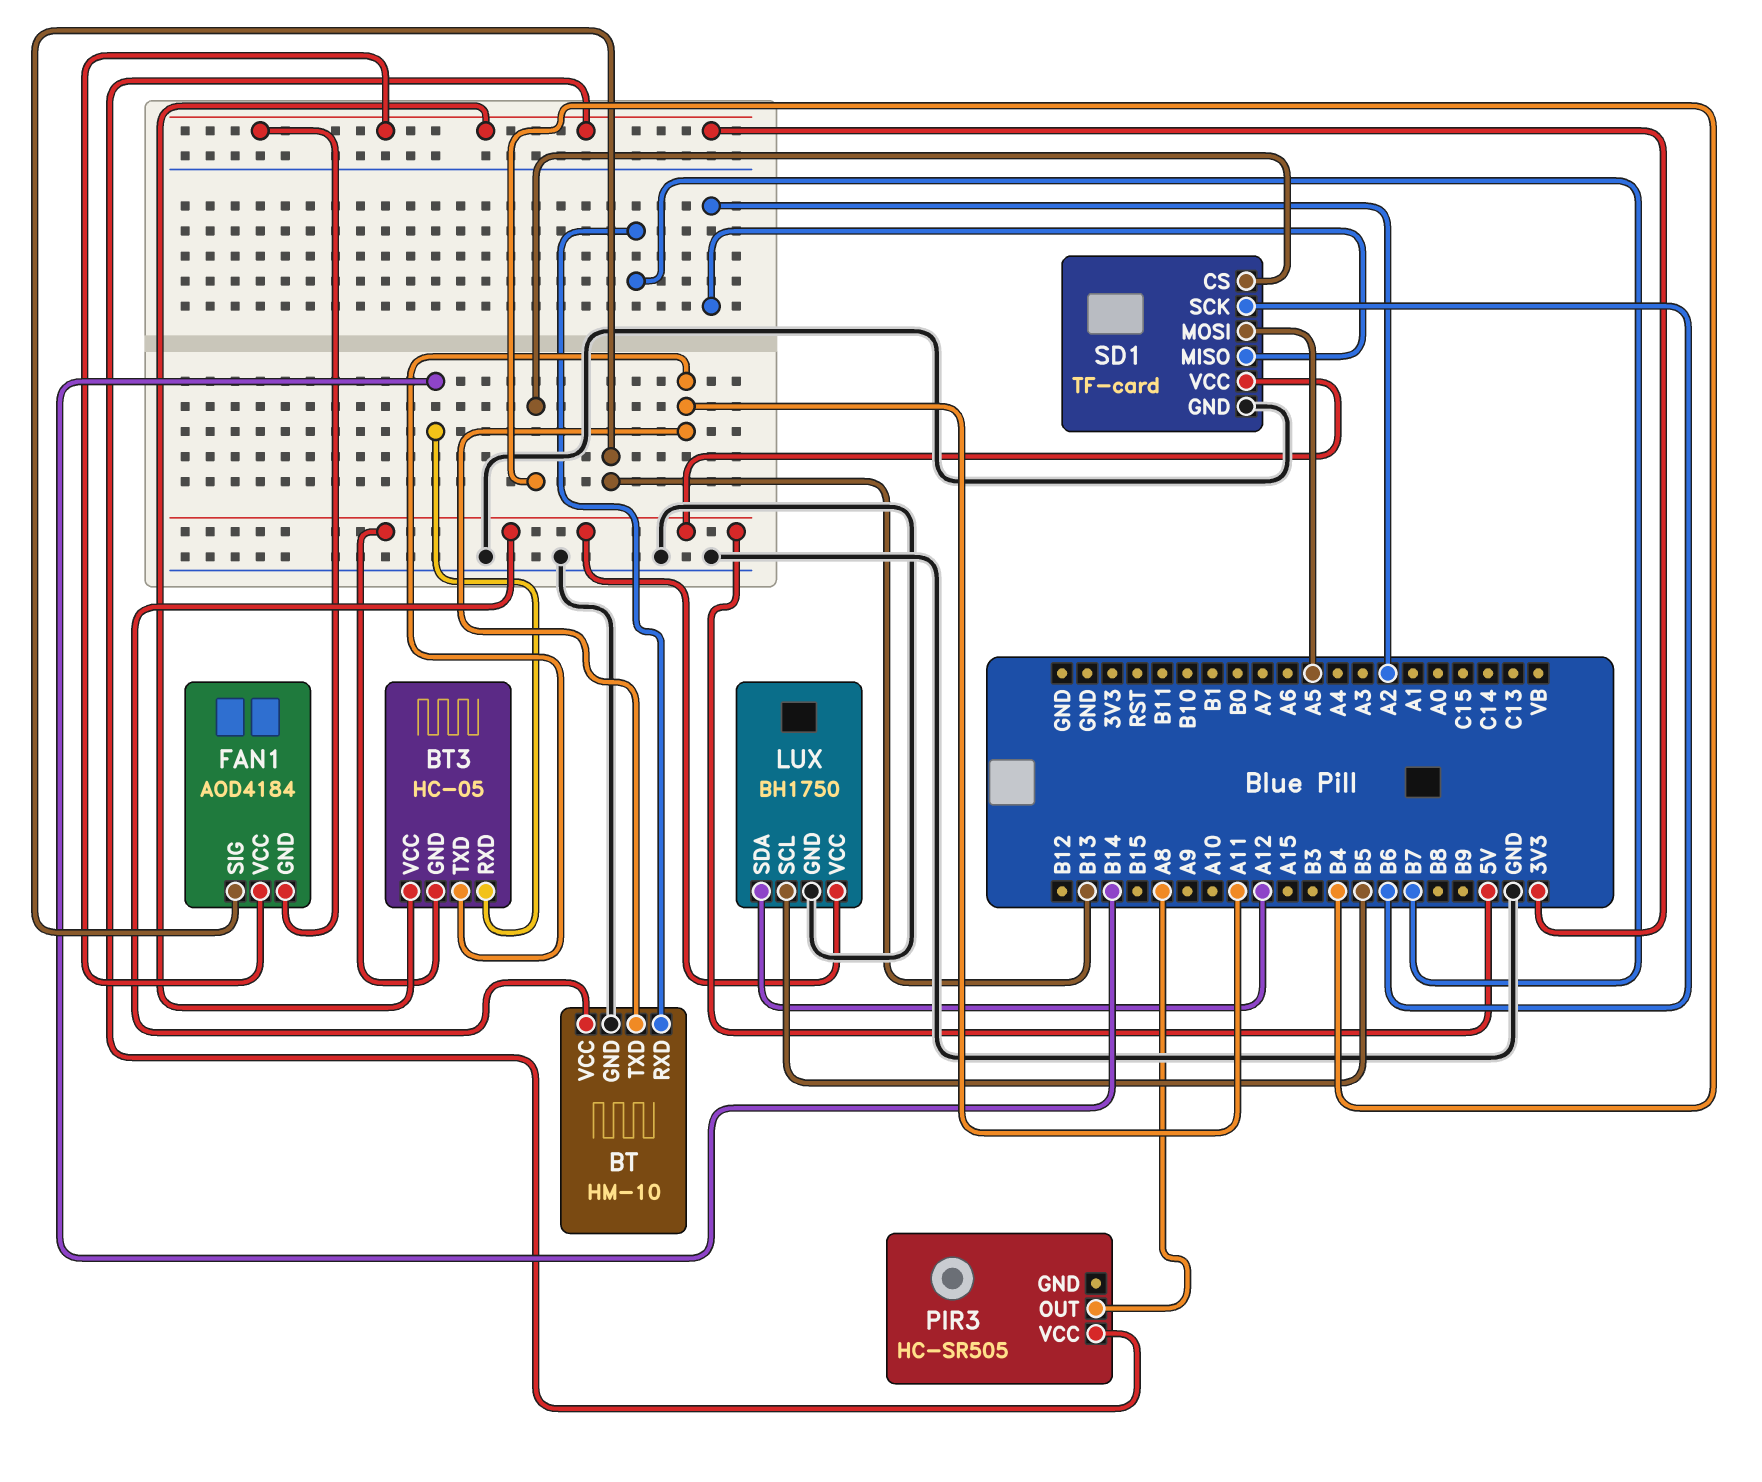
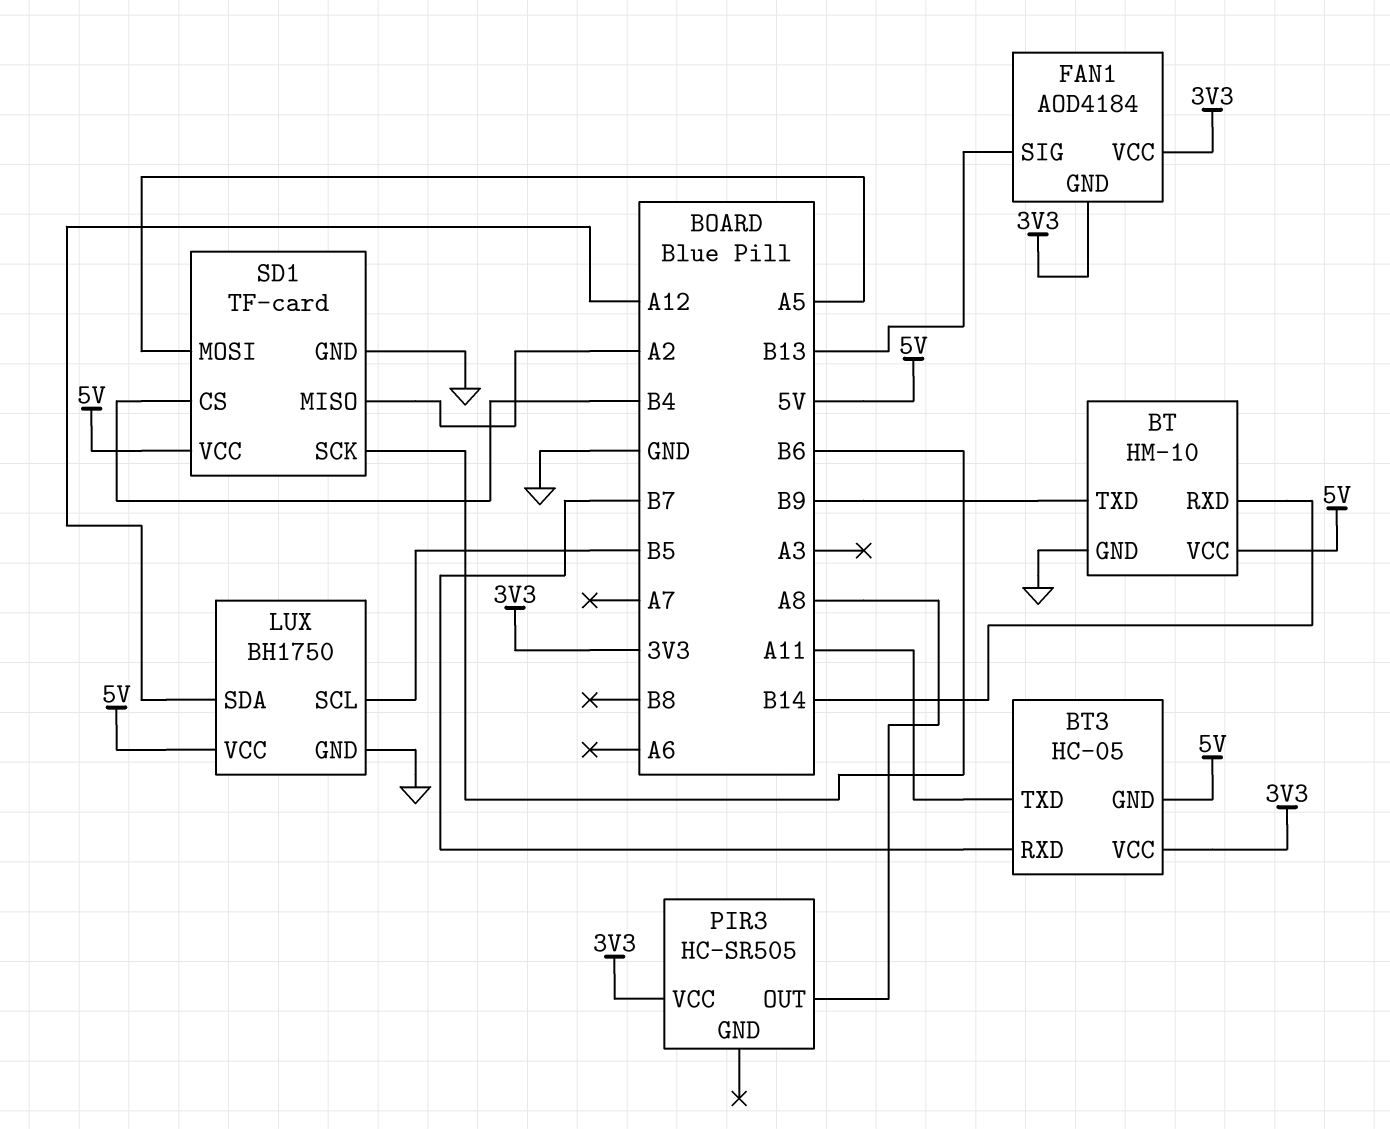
BT pin RXD: B7 -> B14
BT pin TXD: A11 -> B9
BT3 pin RXD: B14 -> B7

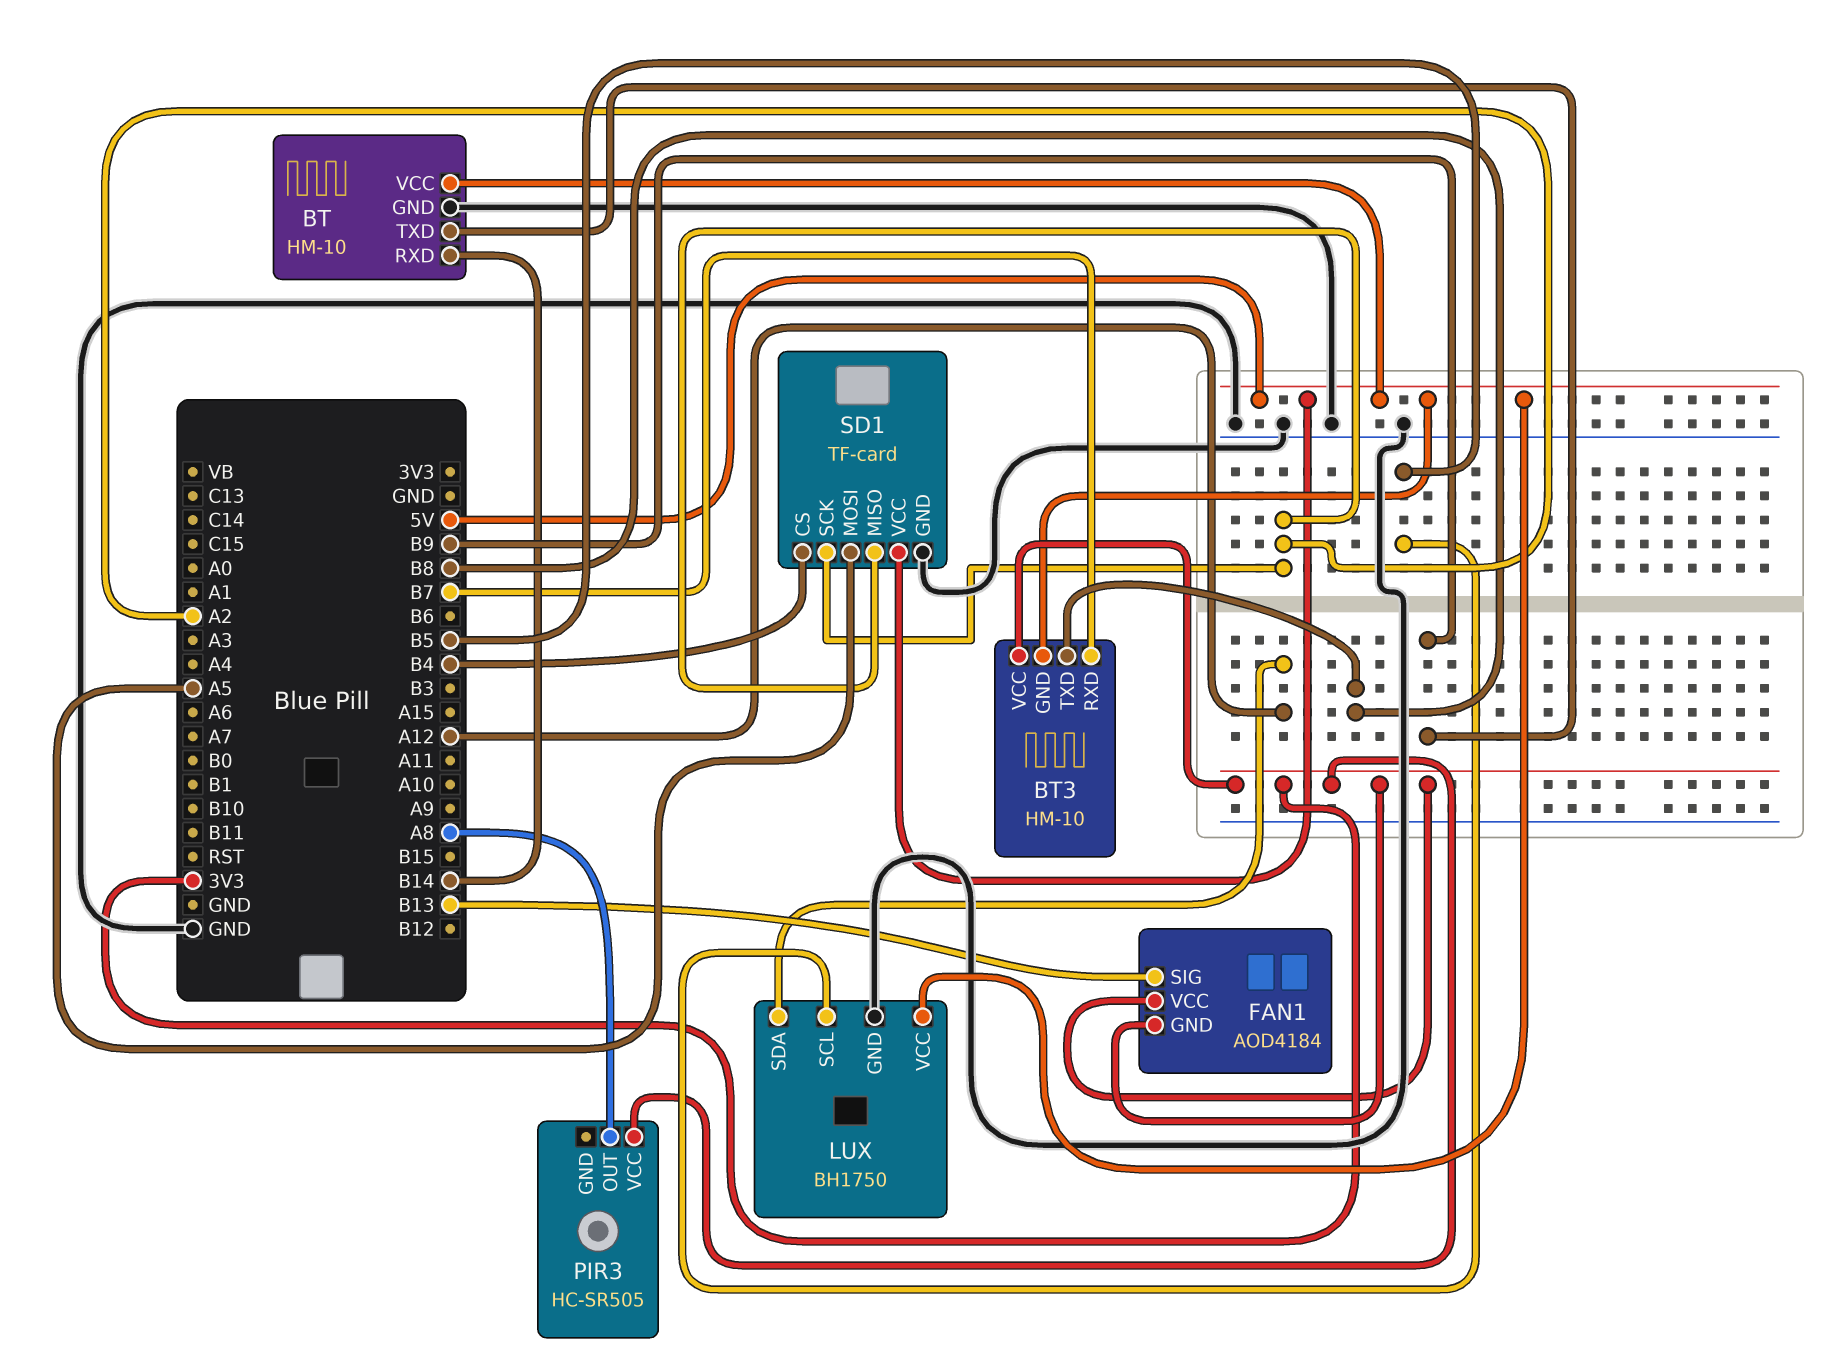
BT3: HC-05 -> HM-10
BT3 pin TXD: A11 -> B8
SD1 pin SCK: B6 -> A2

